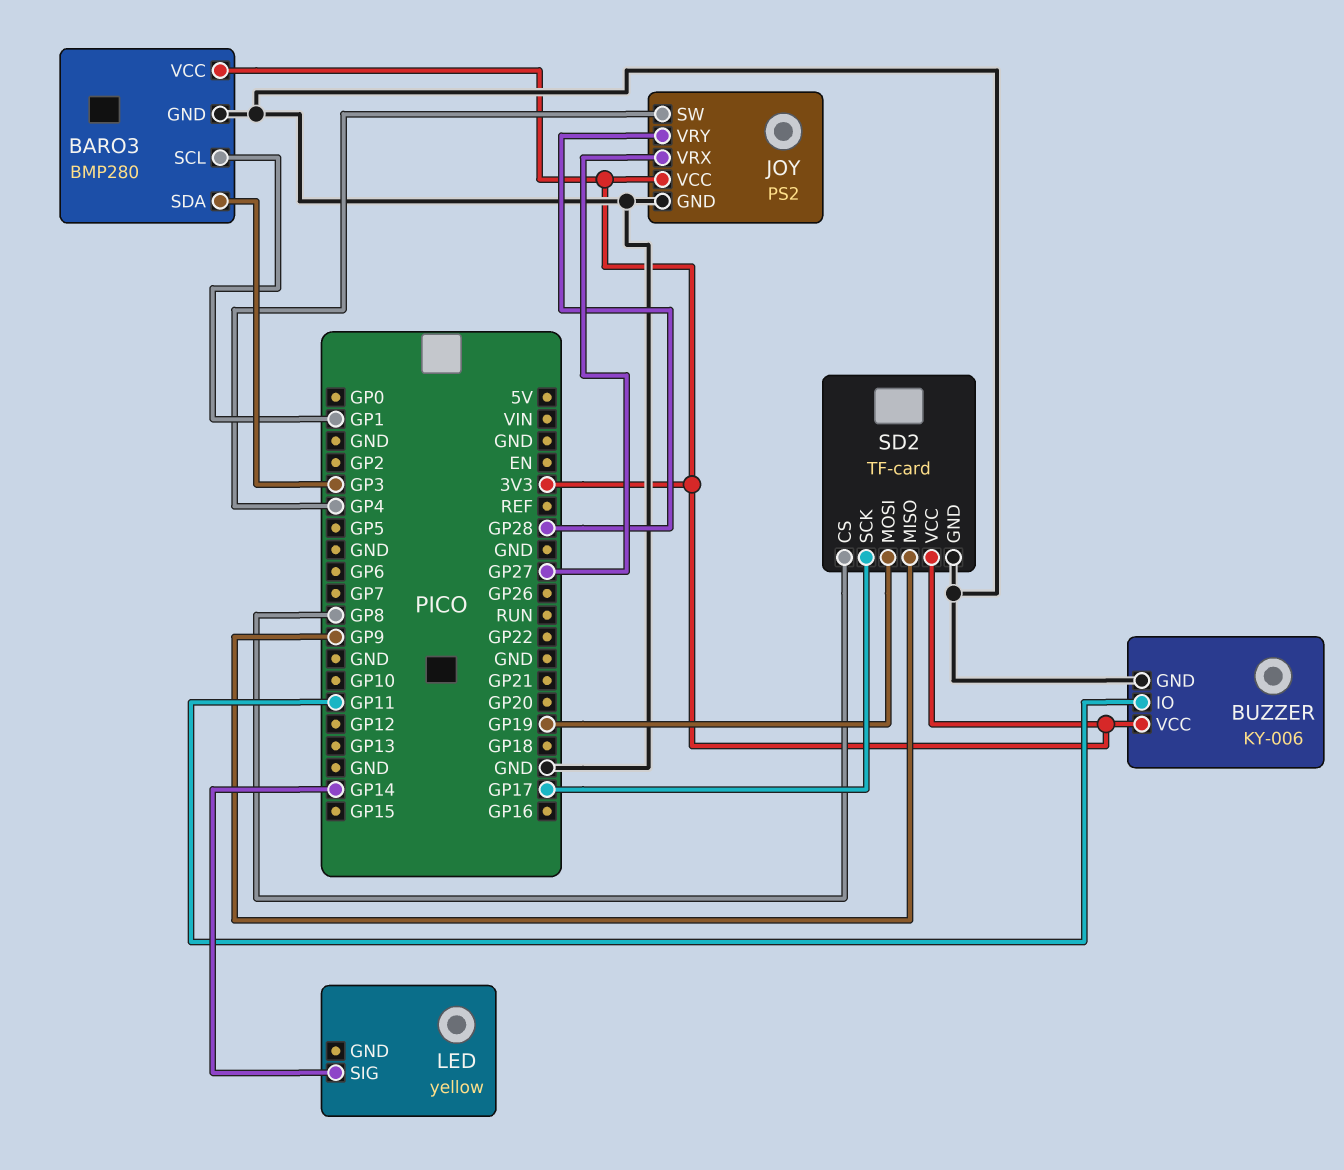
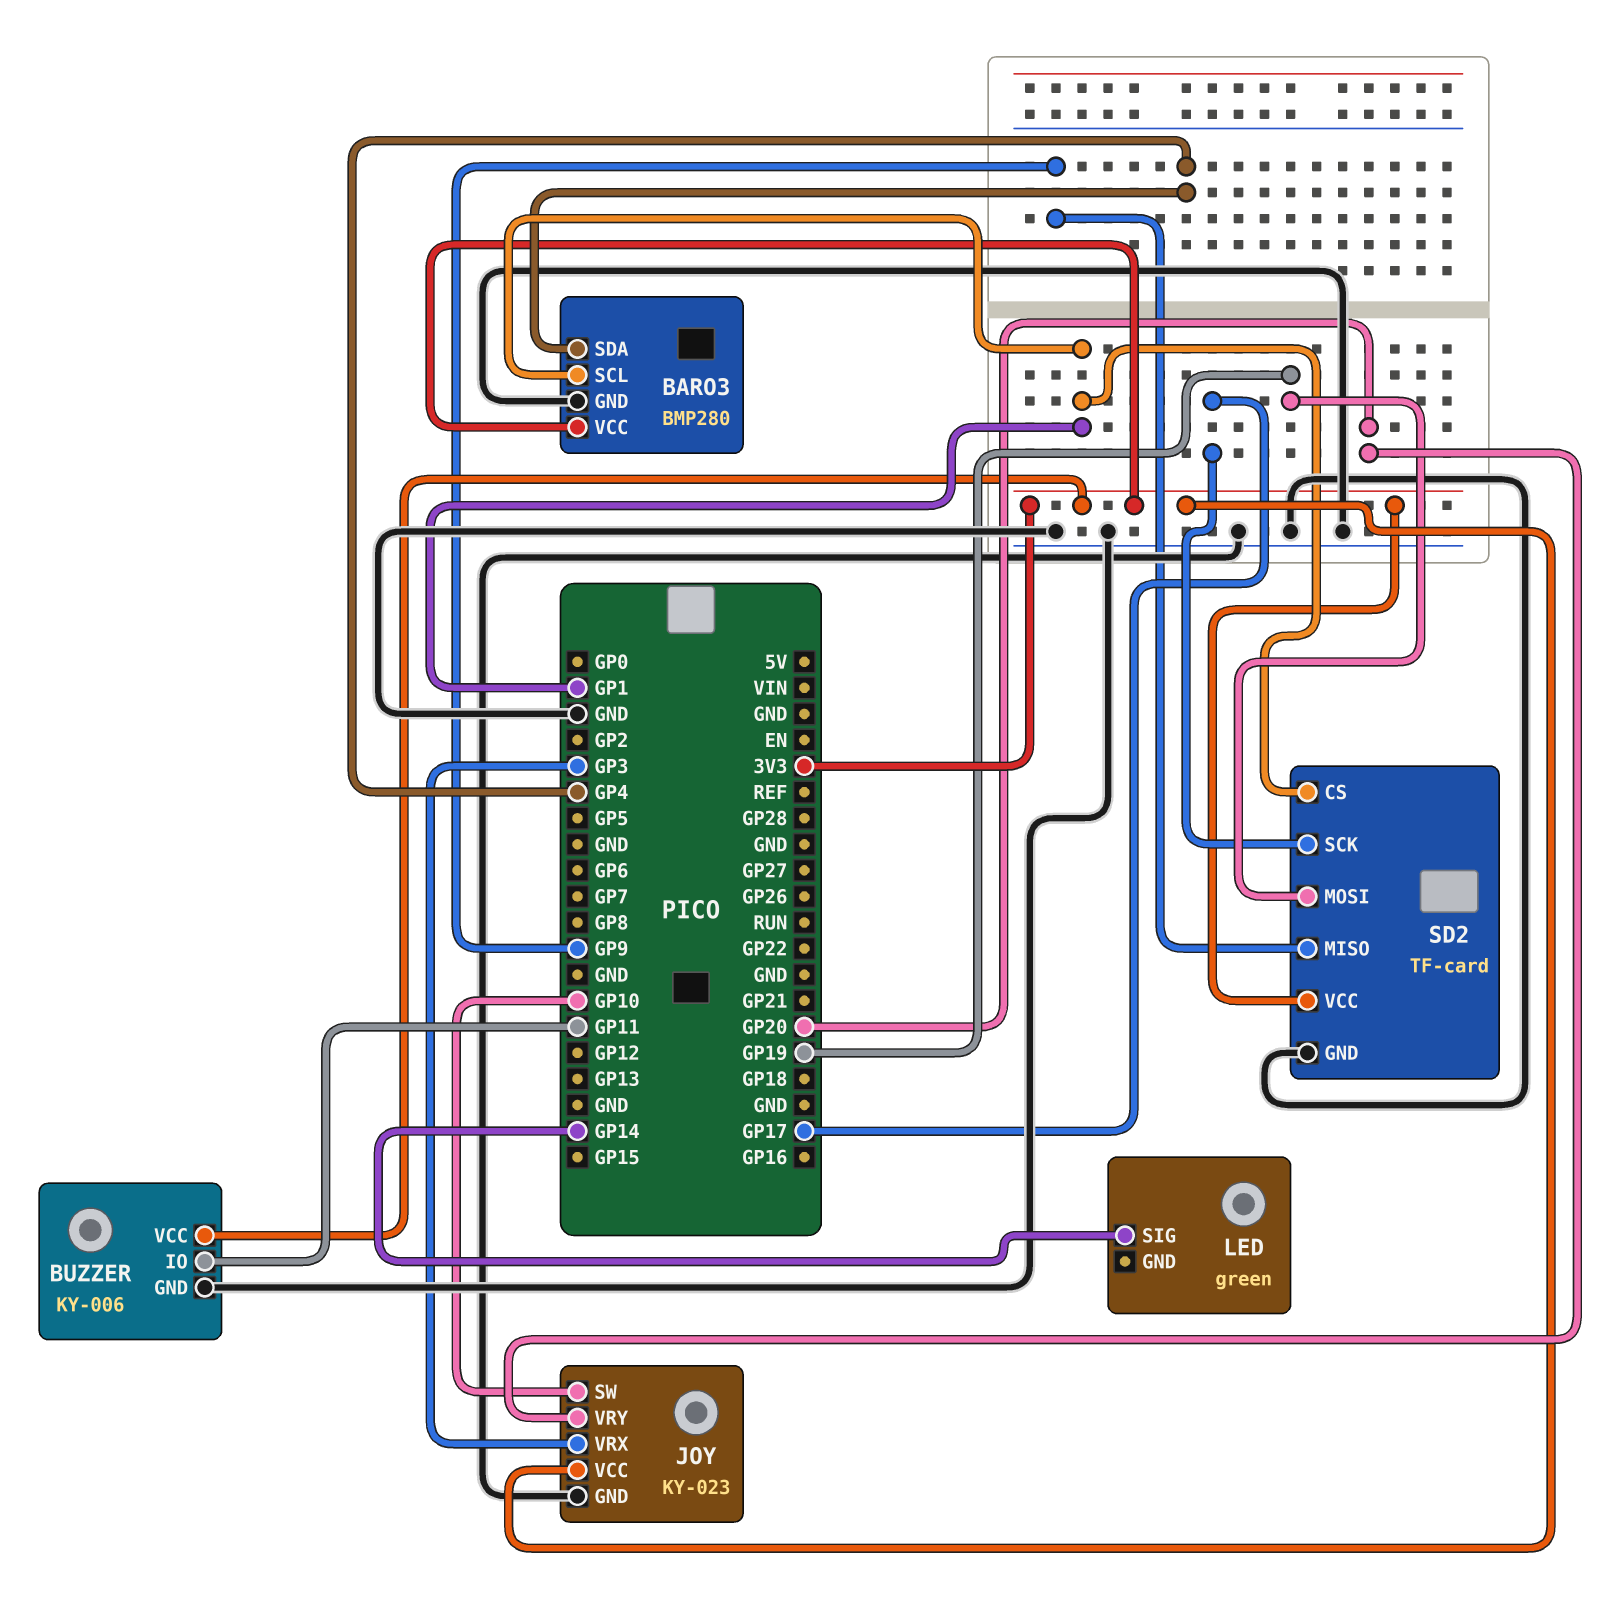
BARO3 pin SDA: GP3 -> GP4
JOY: PS2 -> KY-023
JOY pin SW: GP4 -> GP10
JOY pin VRX: GP27 -> GP3
JOY pin VRY: GP28 -> GP20
LED: yellow -> green
SD2 pin CS: GP8 -> GP1

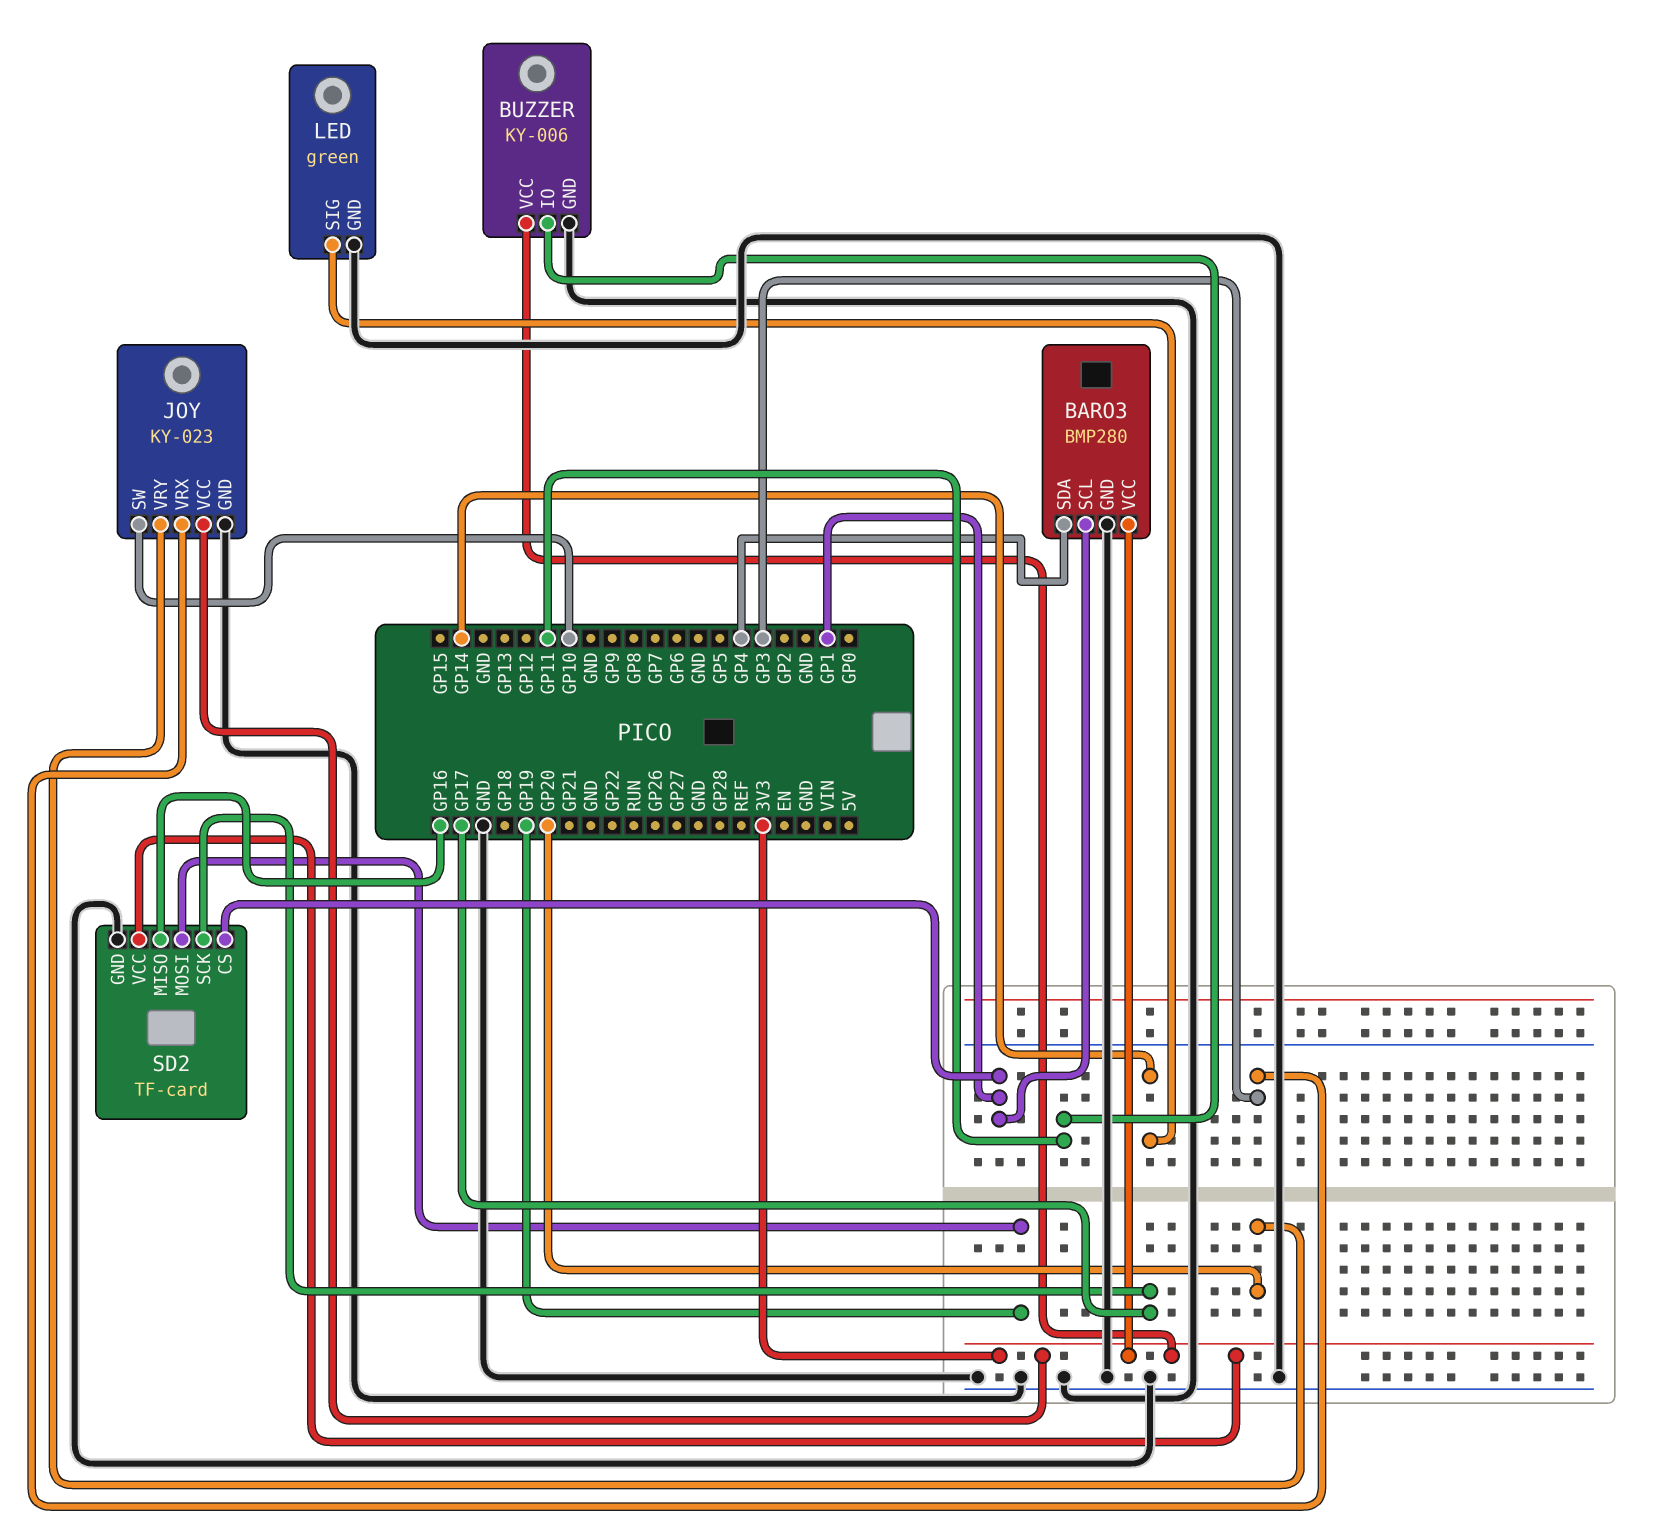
LED pin GND: none -> GND
SD2 pin MISO: GP9 -> GP16

